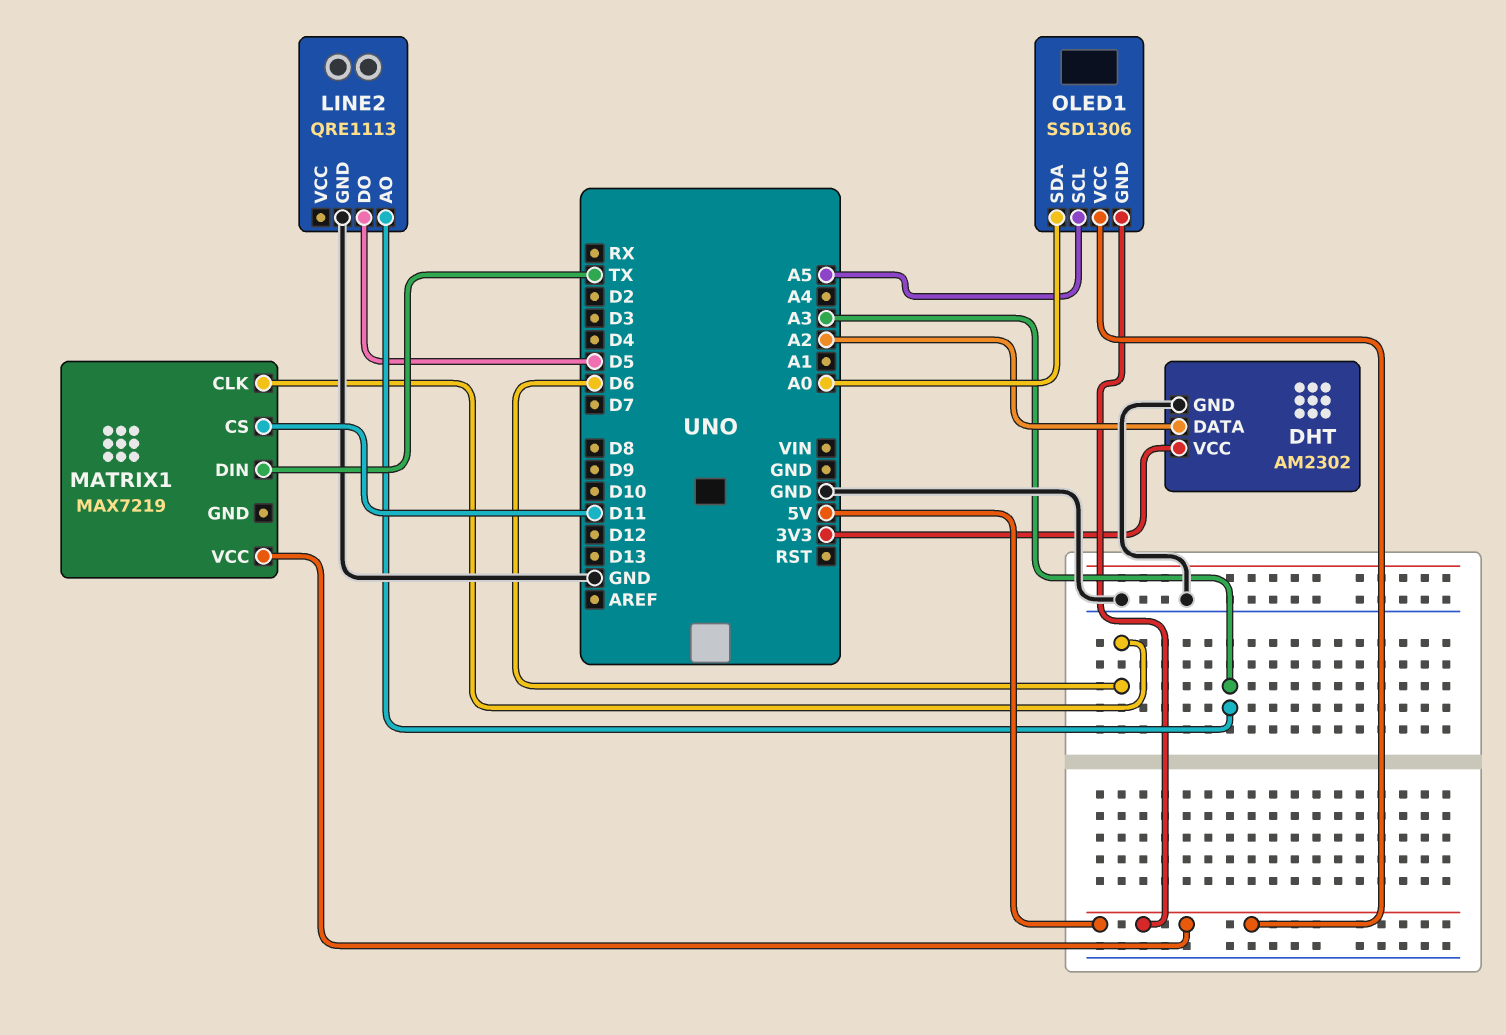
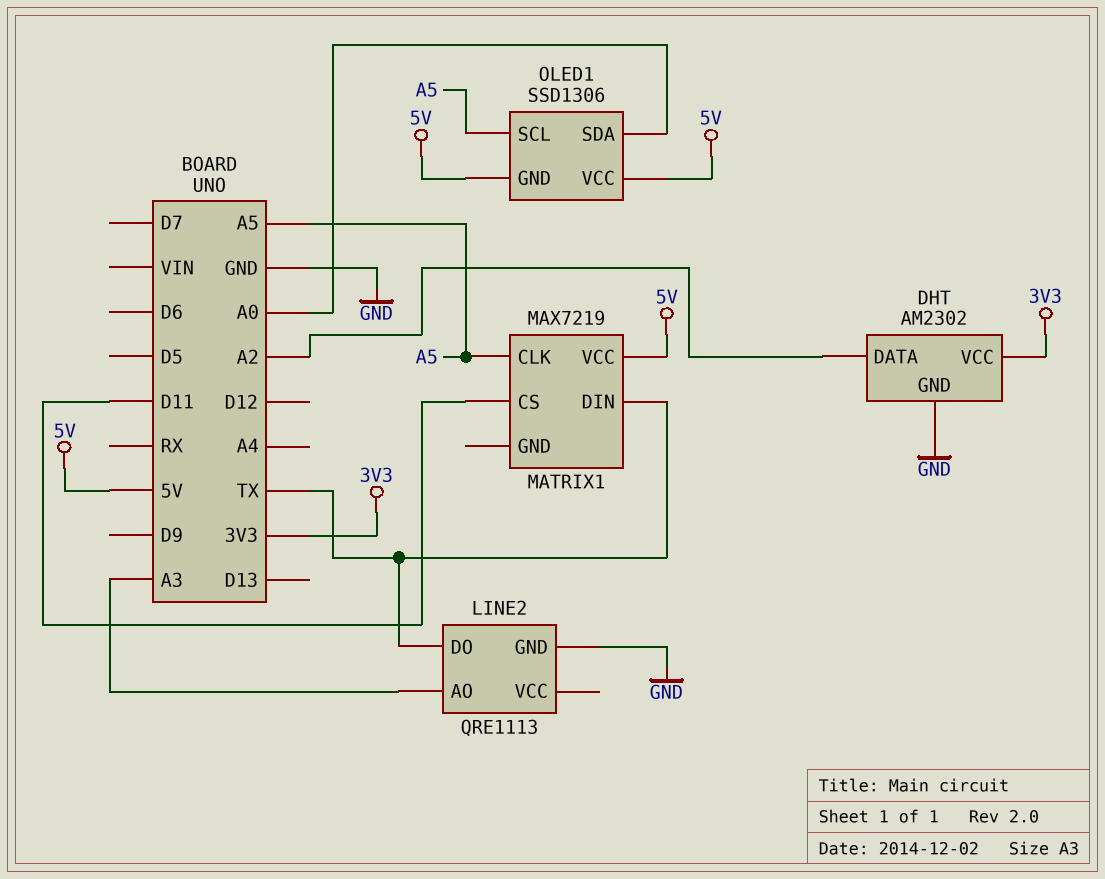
LINE2 pin DO: D5 -> TX
MATRIX1 pin CLK: D6 -> A5

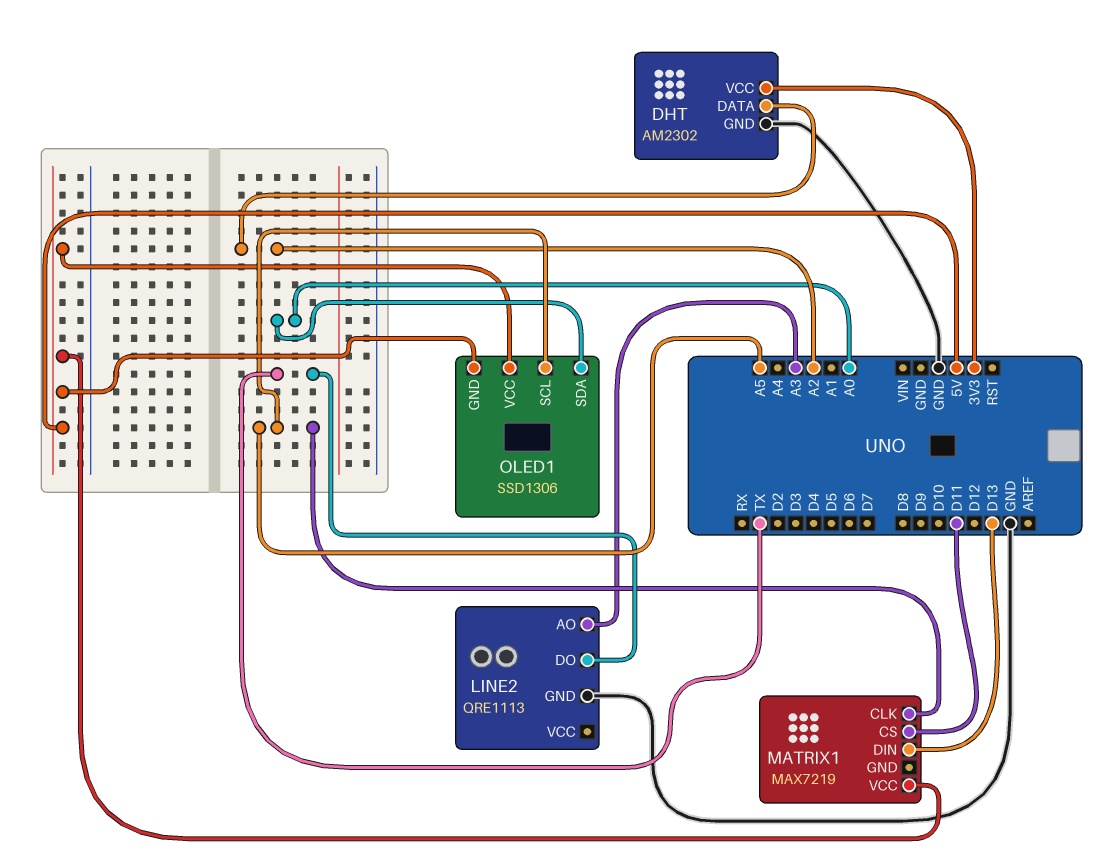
MATRIX1 pin DIN: TX -> D13

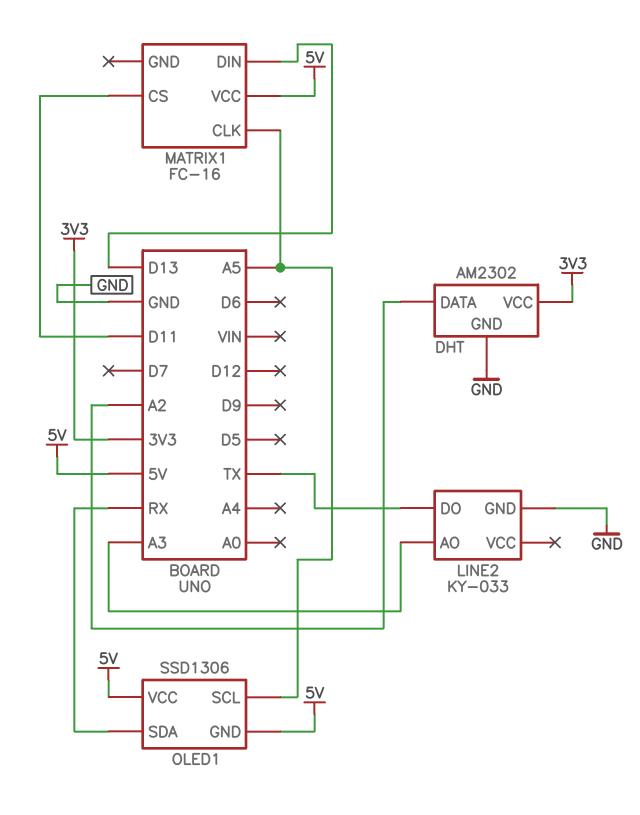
LINE2: QRE1113 -> KY-033
MATRIX1: MAX7219 -> FC-16
OLED1 pin SDA: A0 -> RX

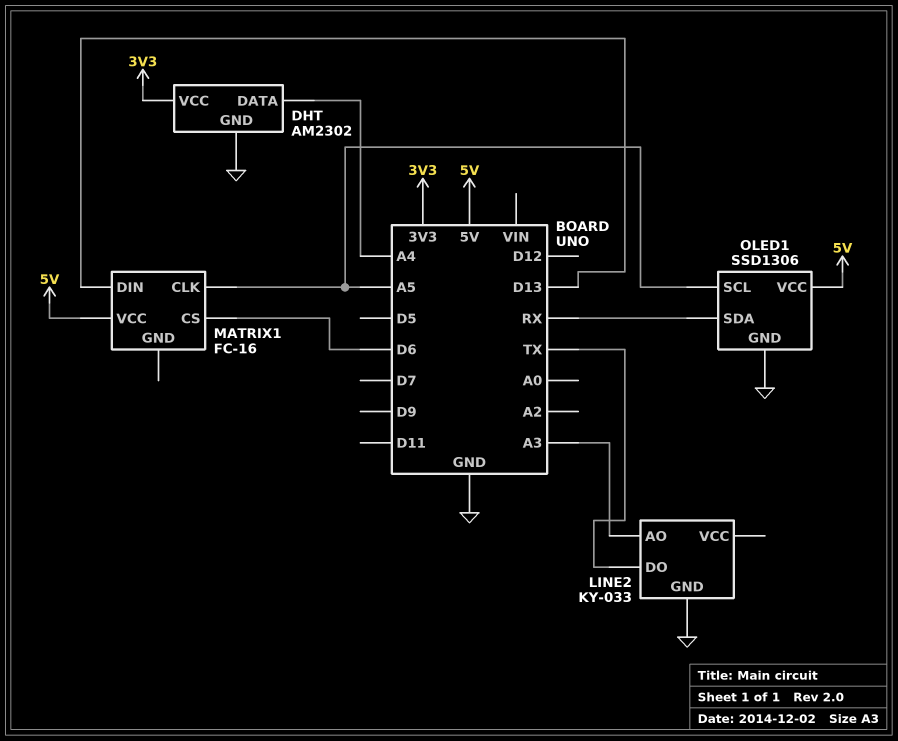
DHT pin DATA: A2 -> A4
MATRIX1 pin CS: D11 -> D6
OLED1 pin GND: 5V -> GND

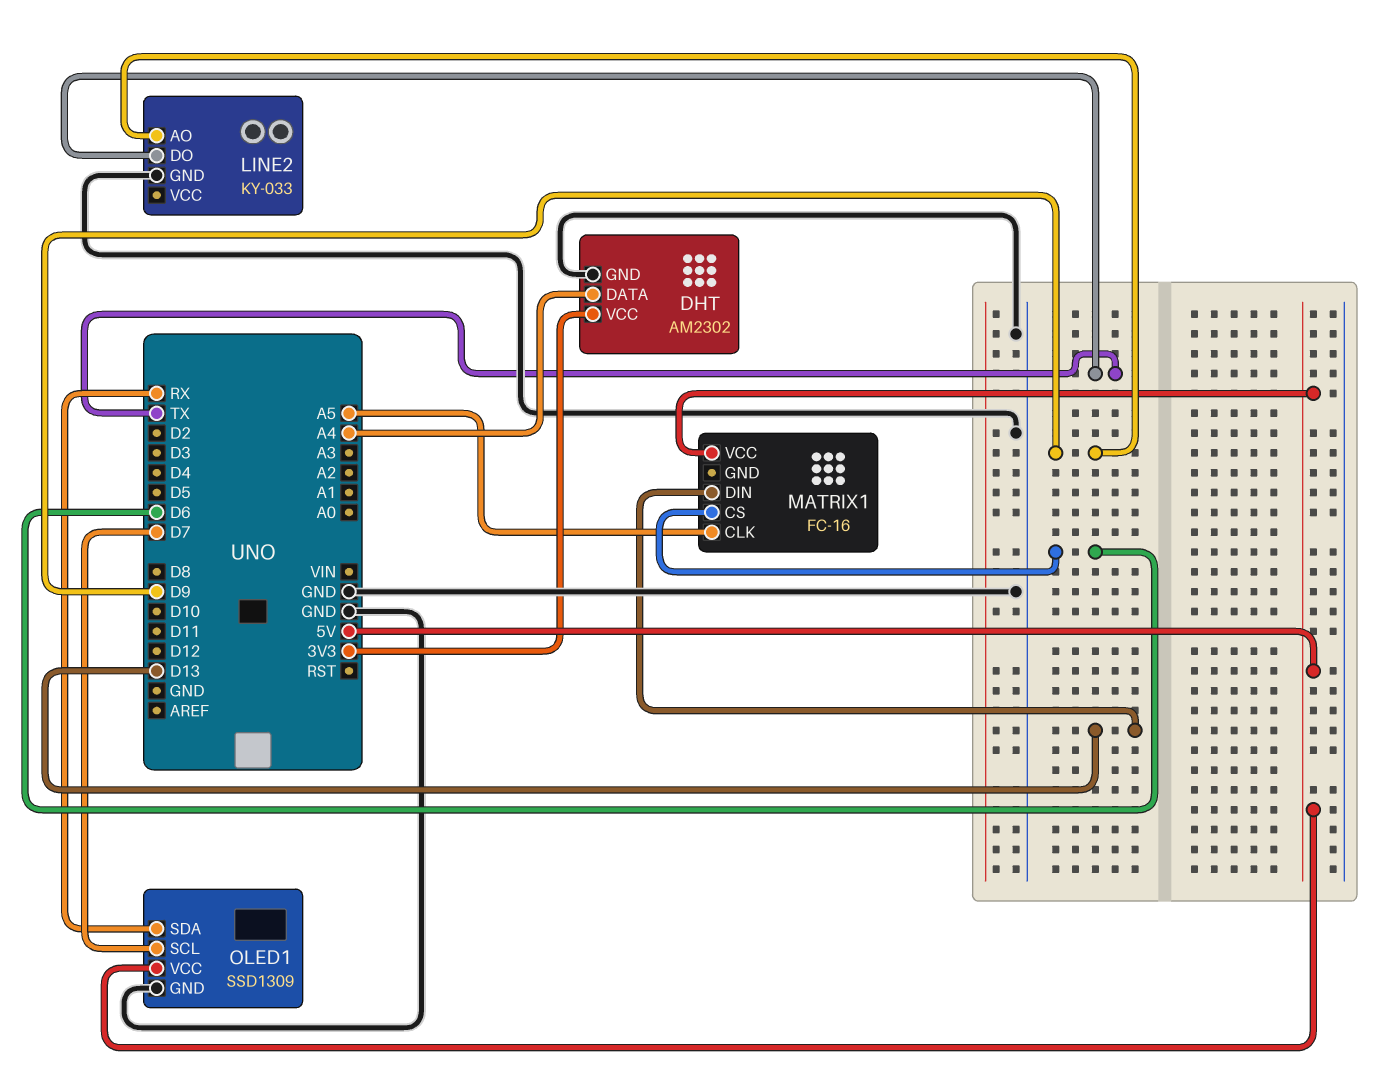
LINE2 pin AO: A3 -> D9
OLED1: SSD1306 -> SSD1309
OLED1 pin SCL: A5 -> D7

